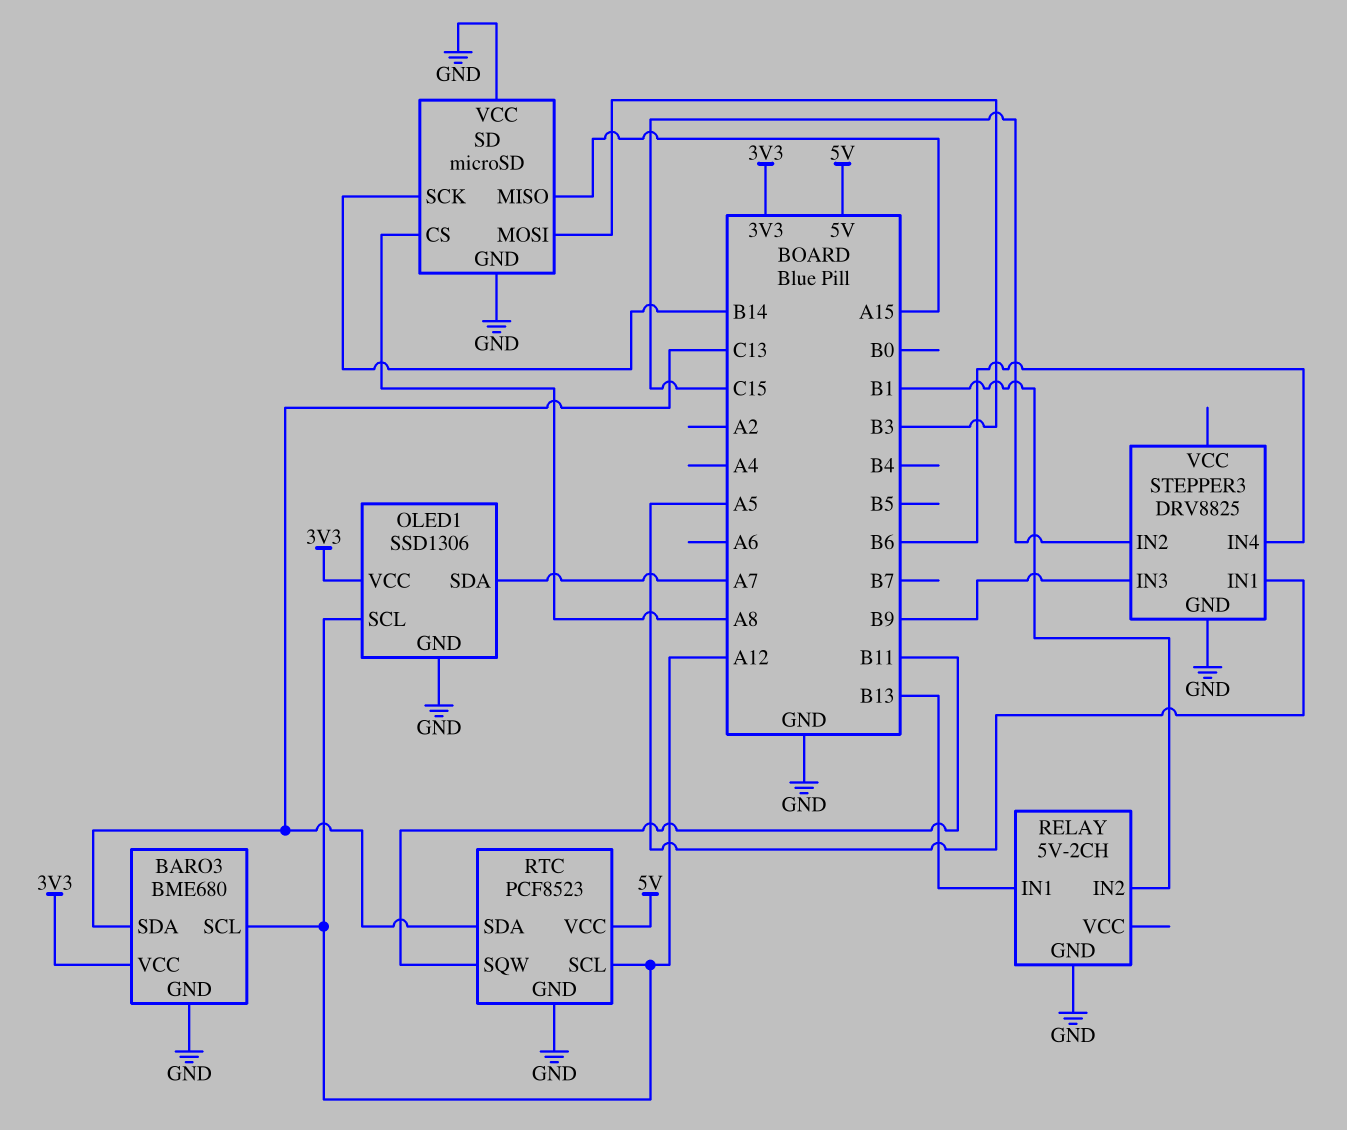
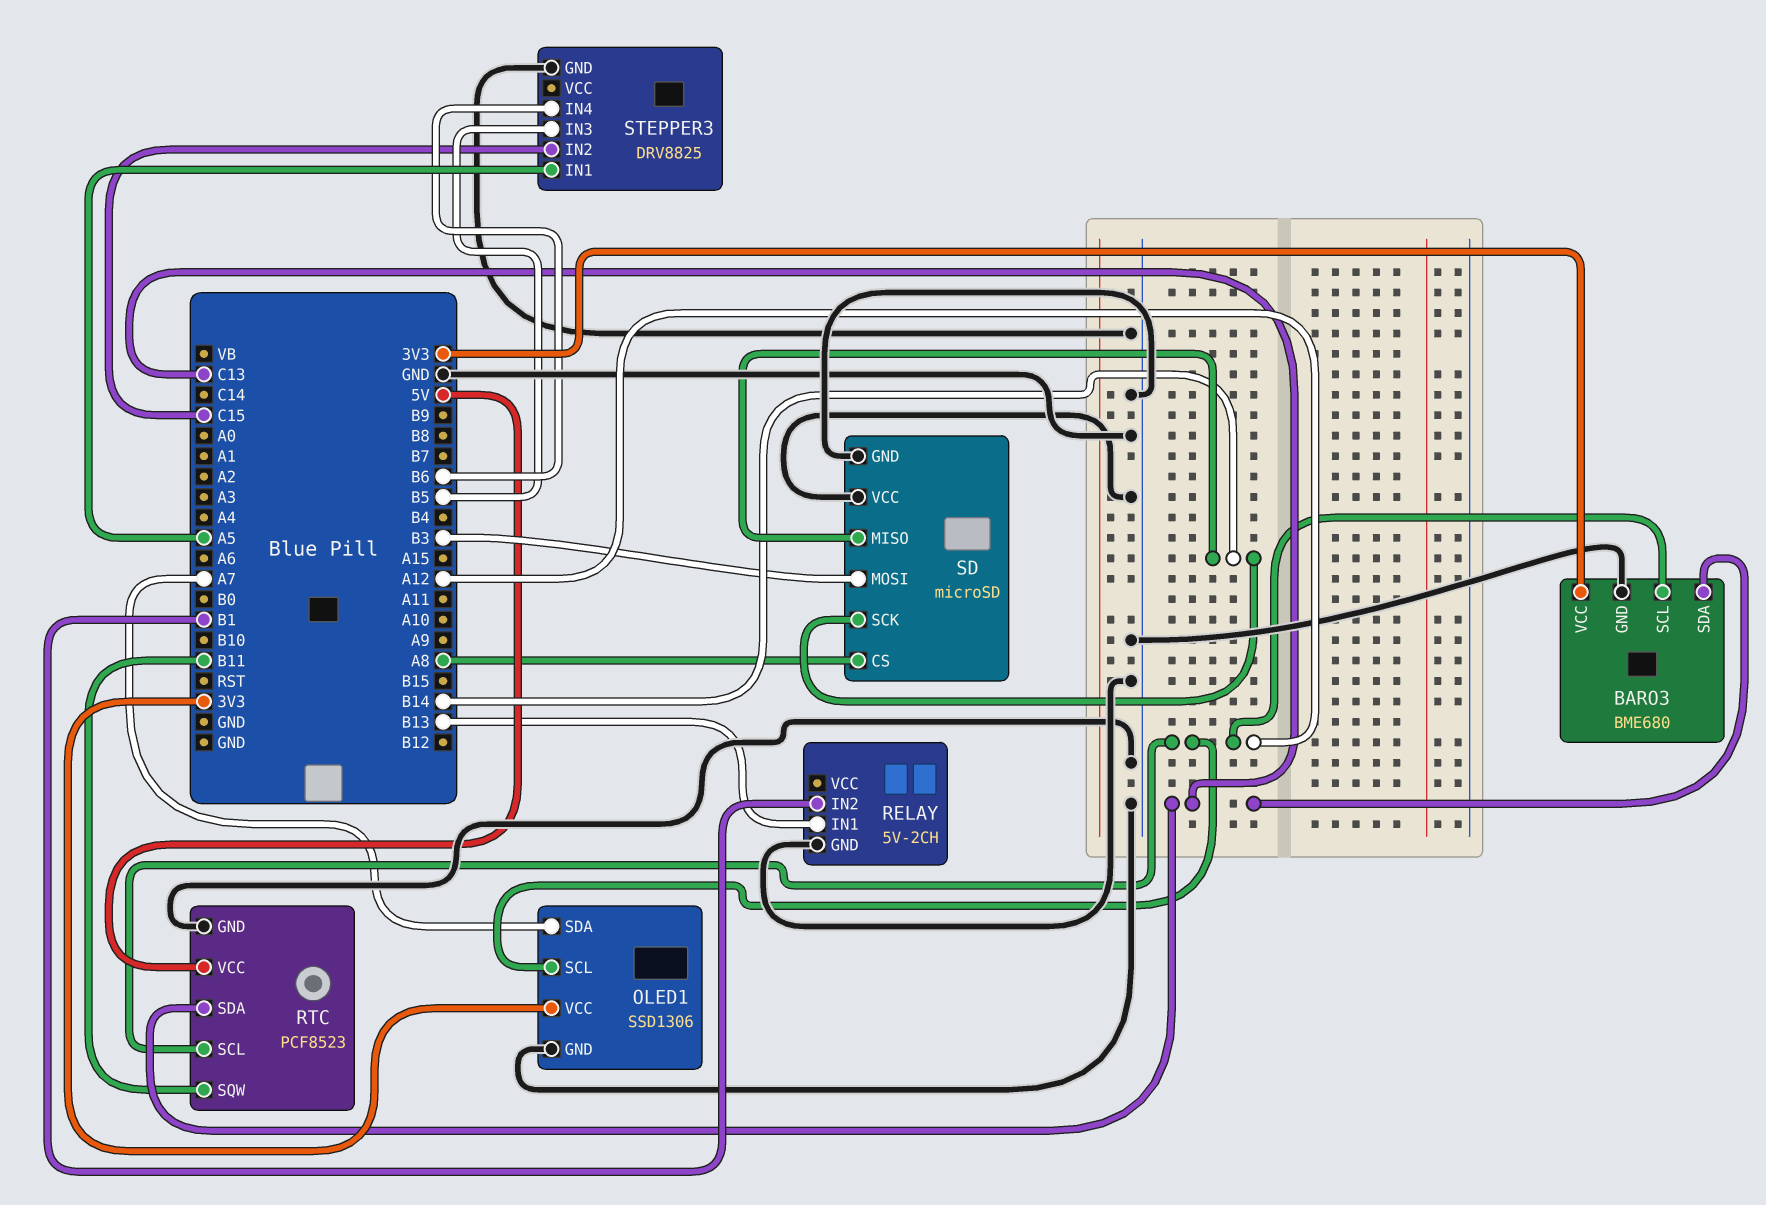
SD pin MISO: A15 -> B14
STEPPER3 pin IN3: B9 -> B5

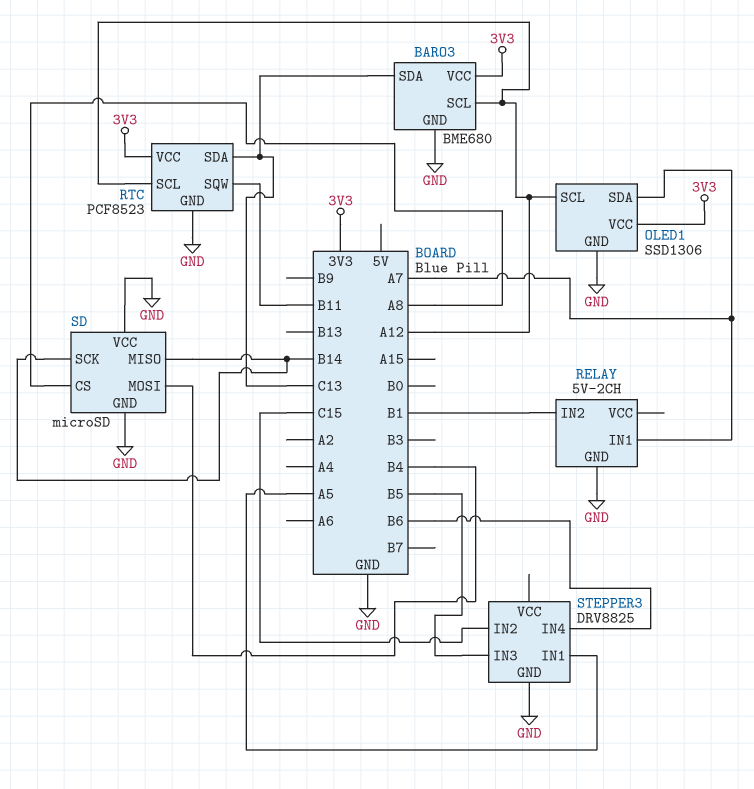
RELAY pin IN1: B13 -> A7
RTC pin VCC: 5V -> 3V3
SD pin MOSI: B3 -> B4

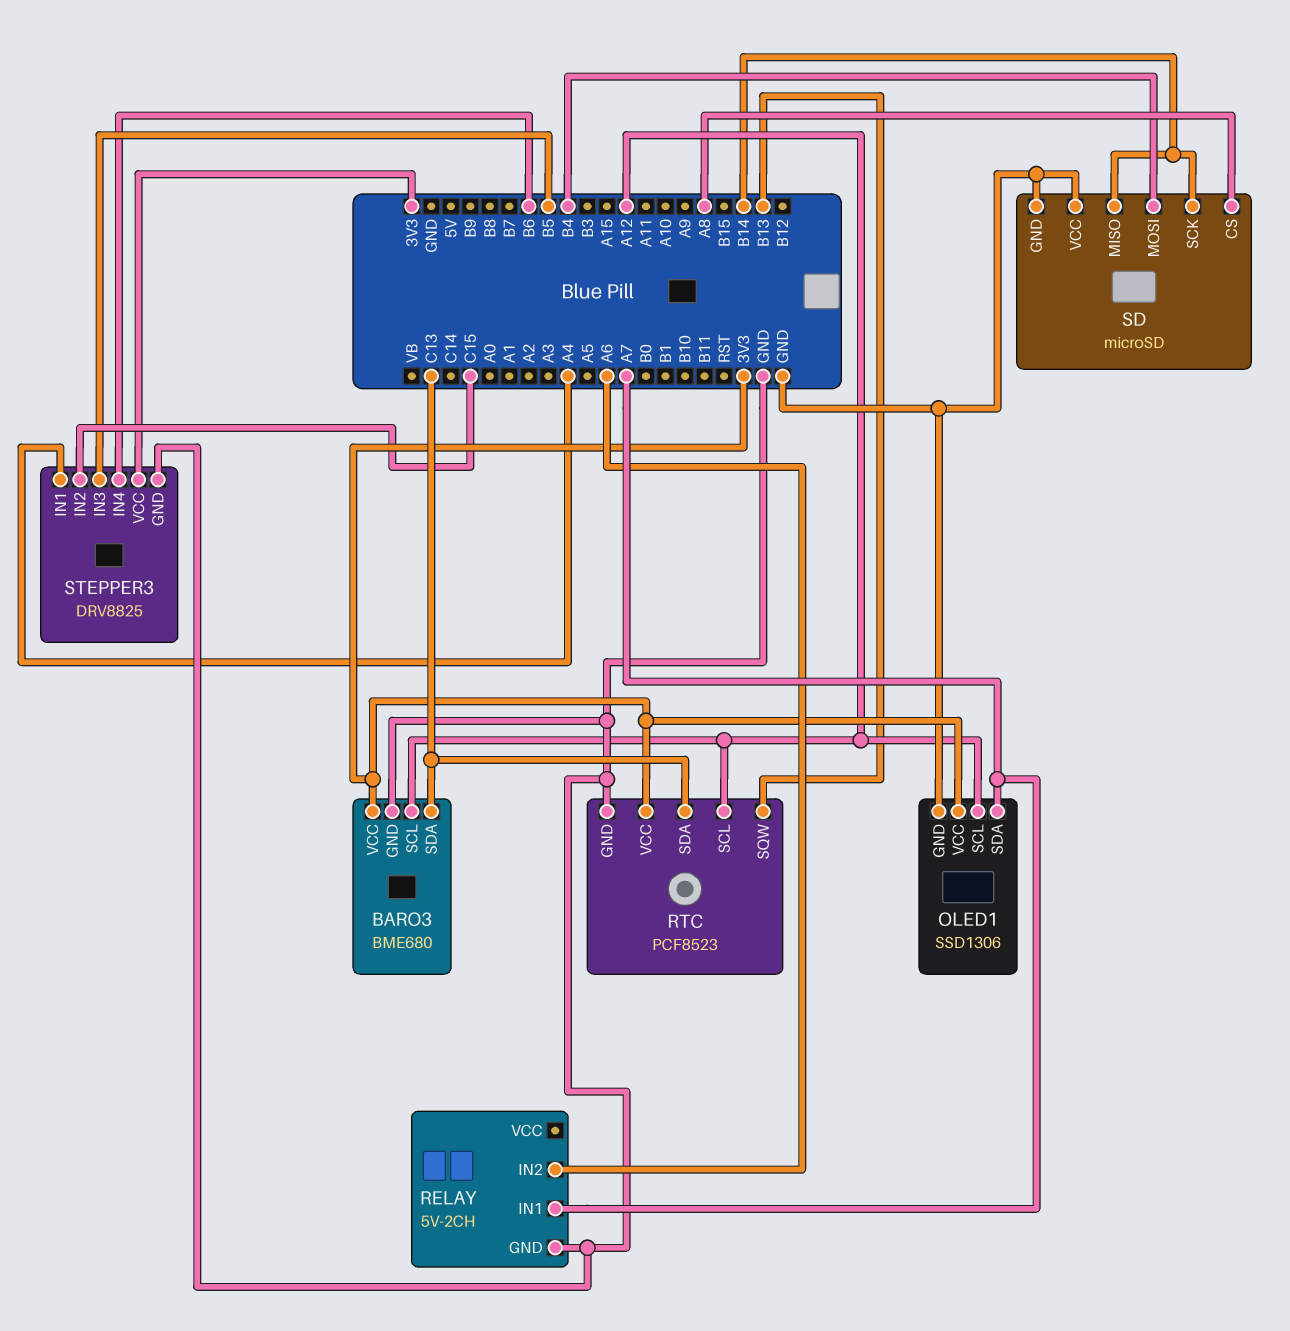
RELAY pin IN2: B1 -> A6
RTC pin SQW: B11 -> B13
STEPPER3 pin IN1: A5 -> A4
STEPPER3 pin VCC: none -> 3V3

